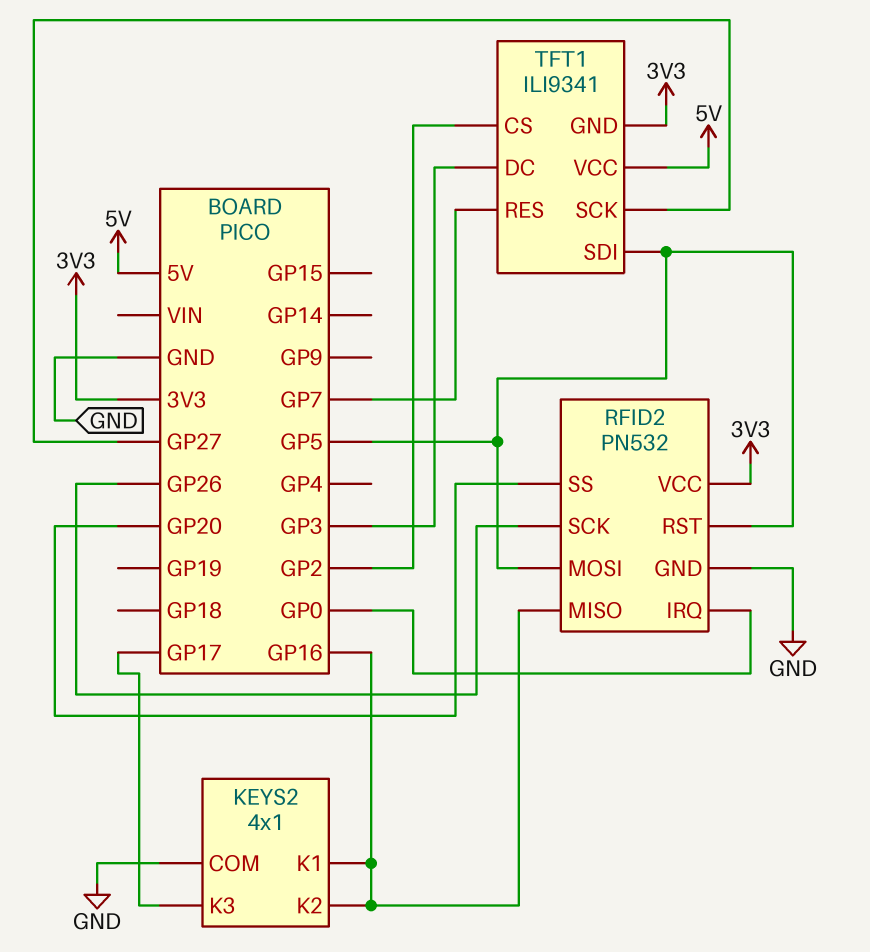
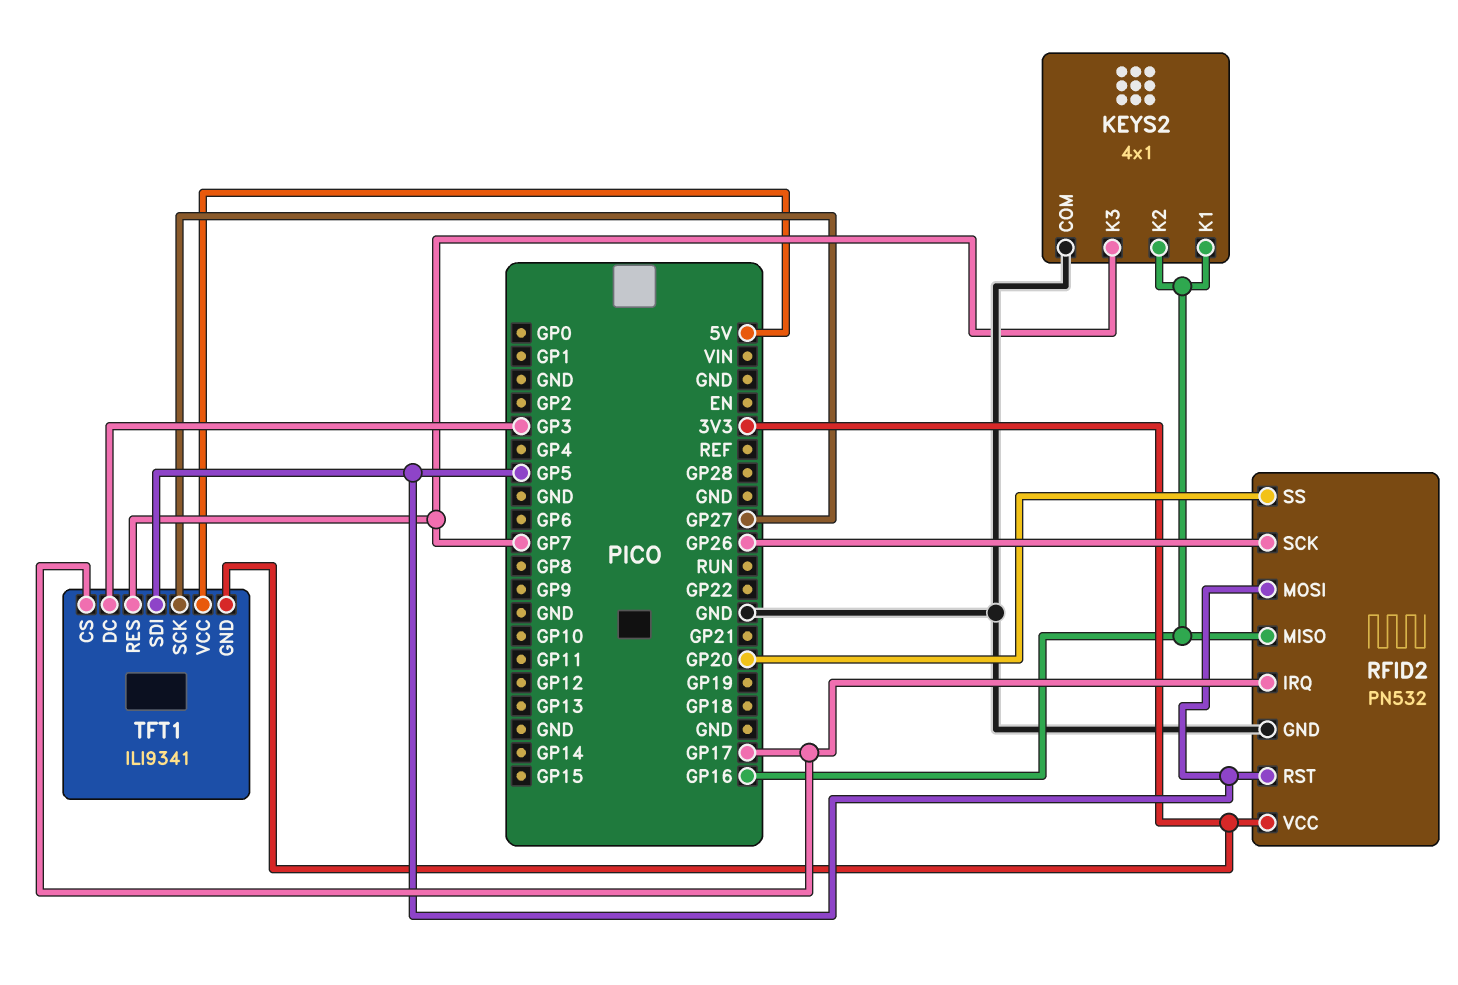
KEYS2 pin K3: GP17 -> GP7
RFID2 pin IRQ: GP0 -> GP17
TFT1 pin CS: GP2 -> GP17

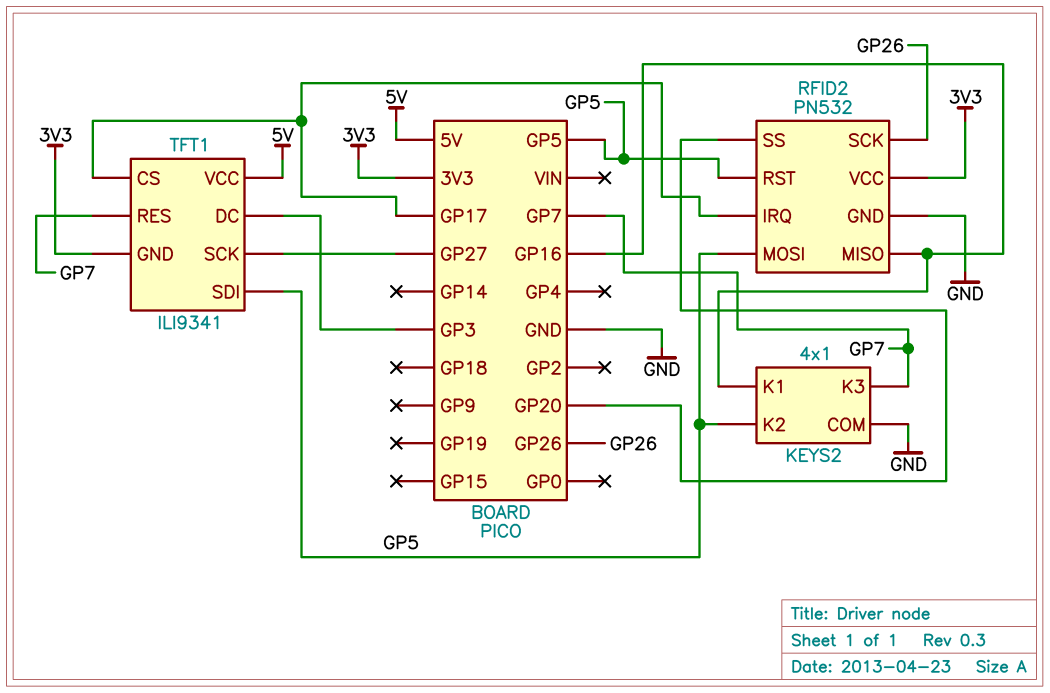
KEYS2 pin K2: GP16 -> GP5

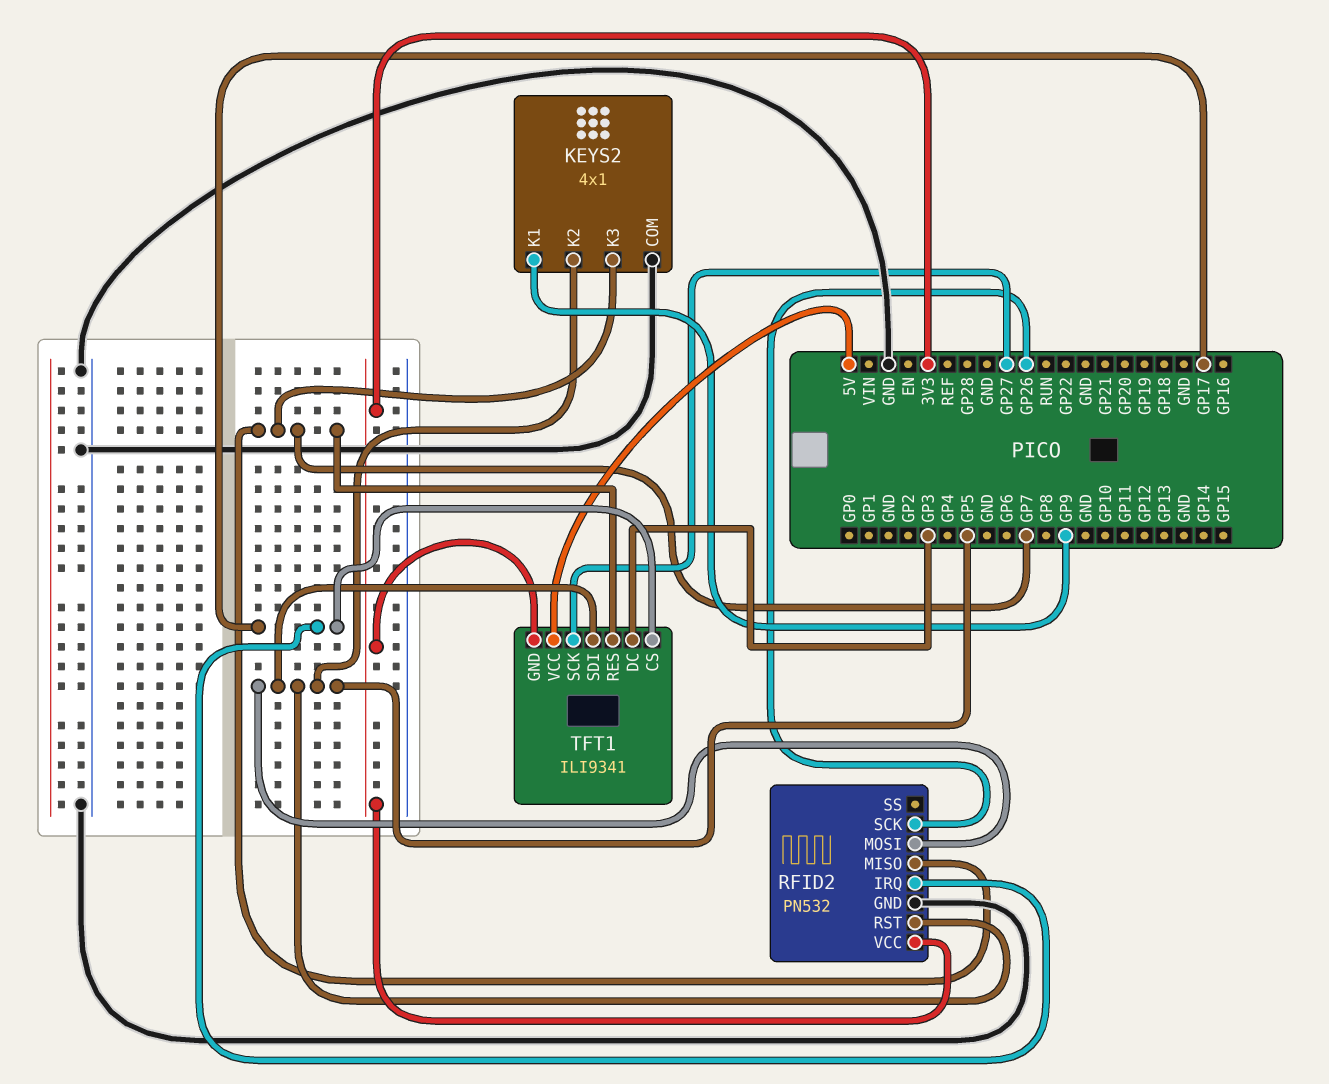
KEYS2 pin K1: GP16 -> GP9
RFID2 pin MISO: GP16 -> GP7
RFID2 pin SS: GP20 -> none

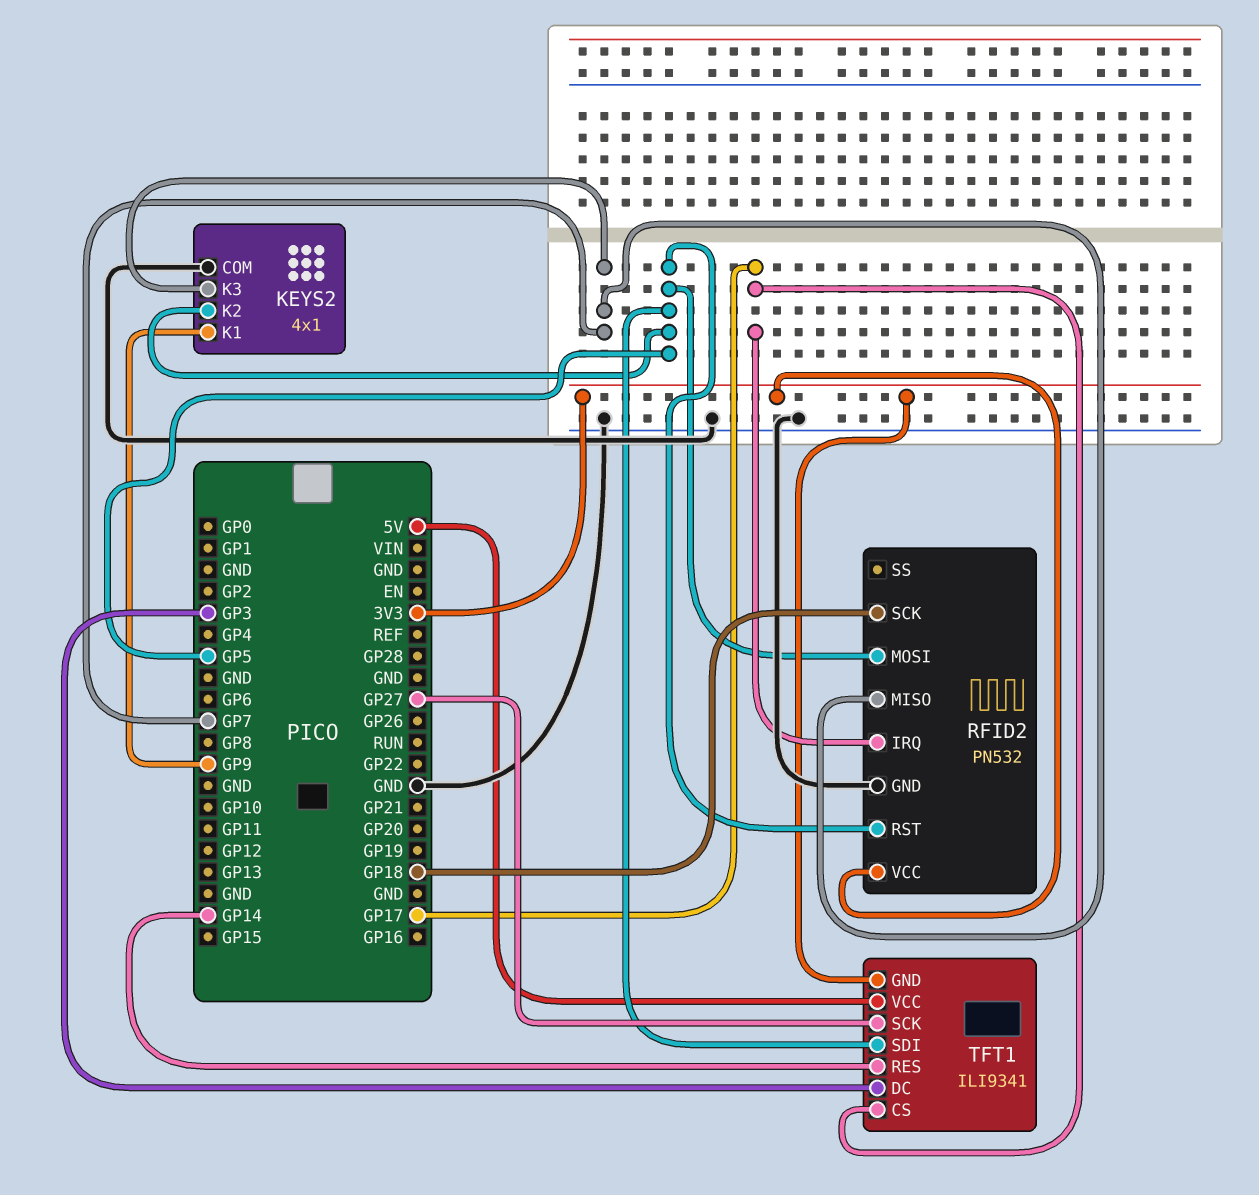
RFID2 pin SCK: GP26 -> GP18
TFT1 pin RES: GP7 -> GP14

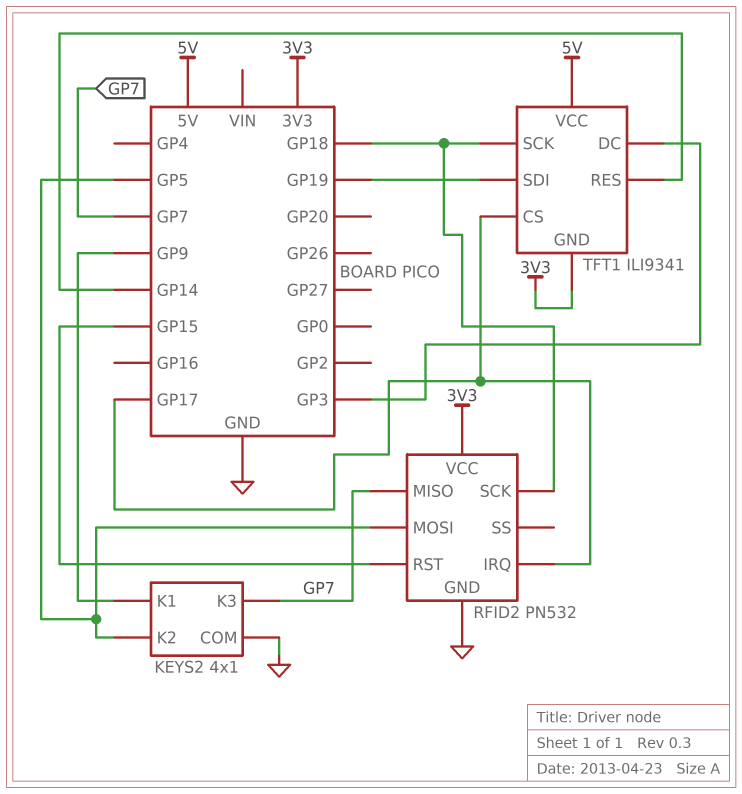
RFID2 pin RST: GP5 -> GP15
TFT1 pin SCK: GP27 -> GP18
TFT1 pin SDI: GP5 -> GP19

